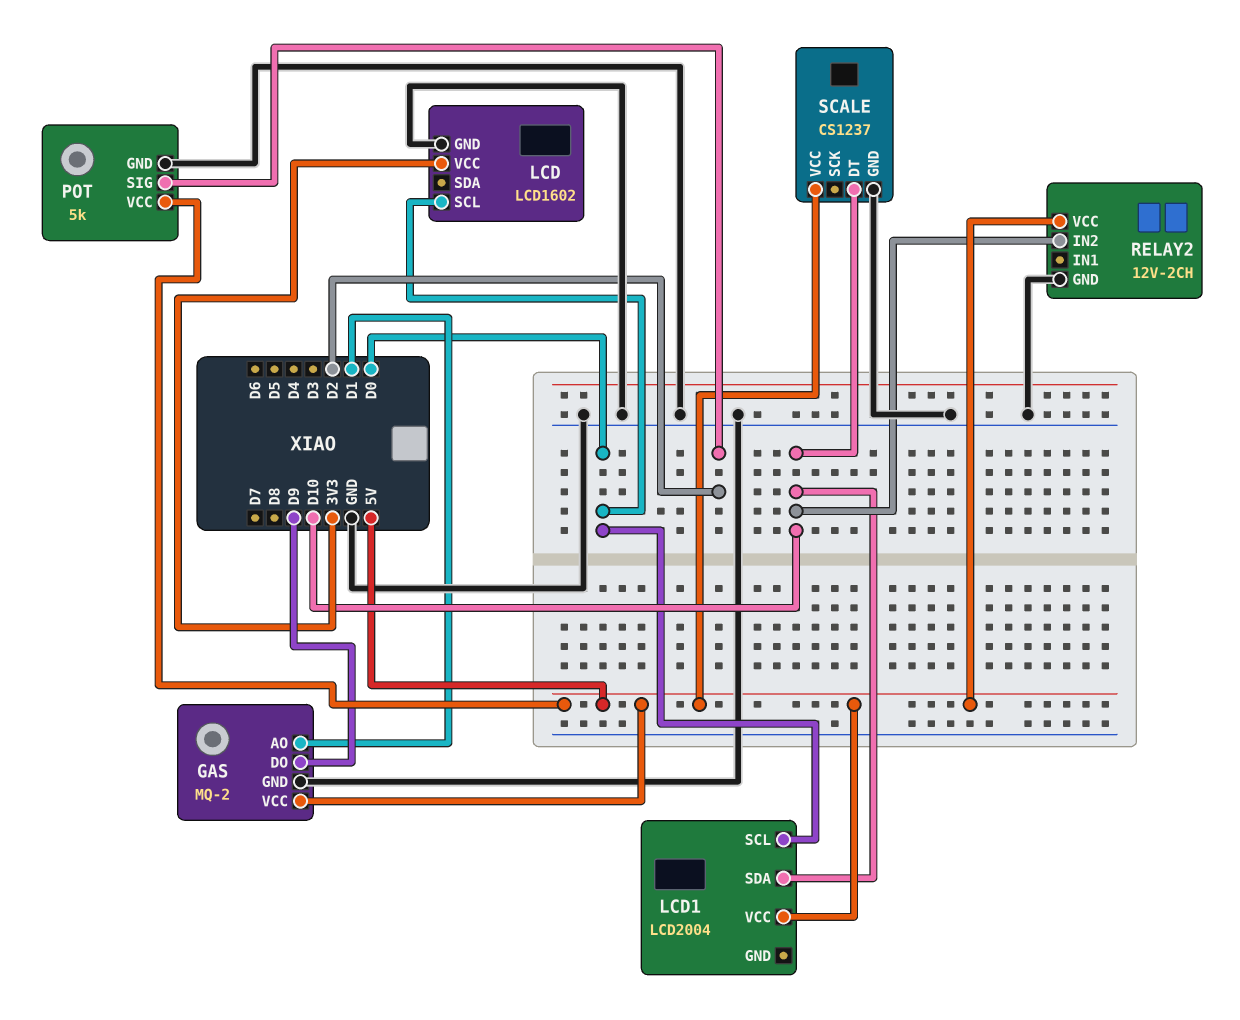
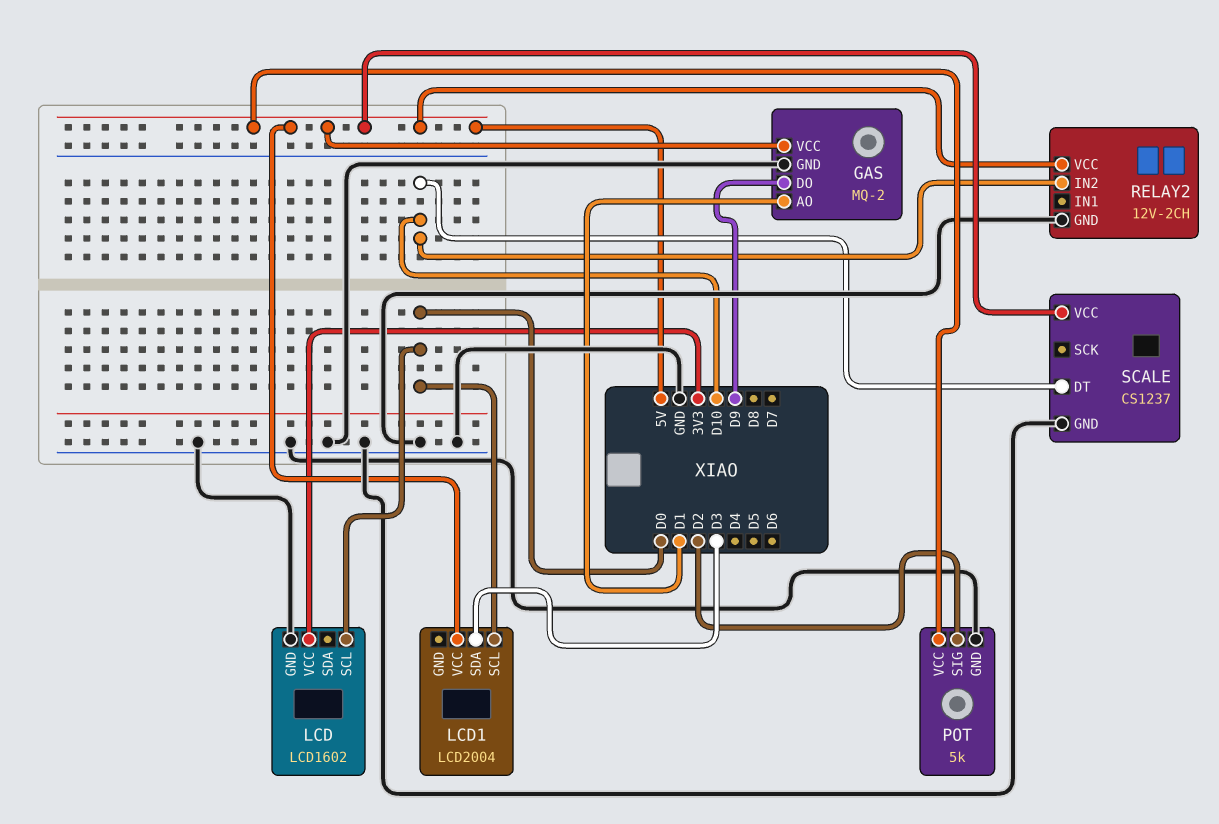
LCD1 pin SDA: D10 -> D3

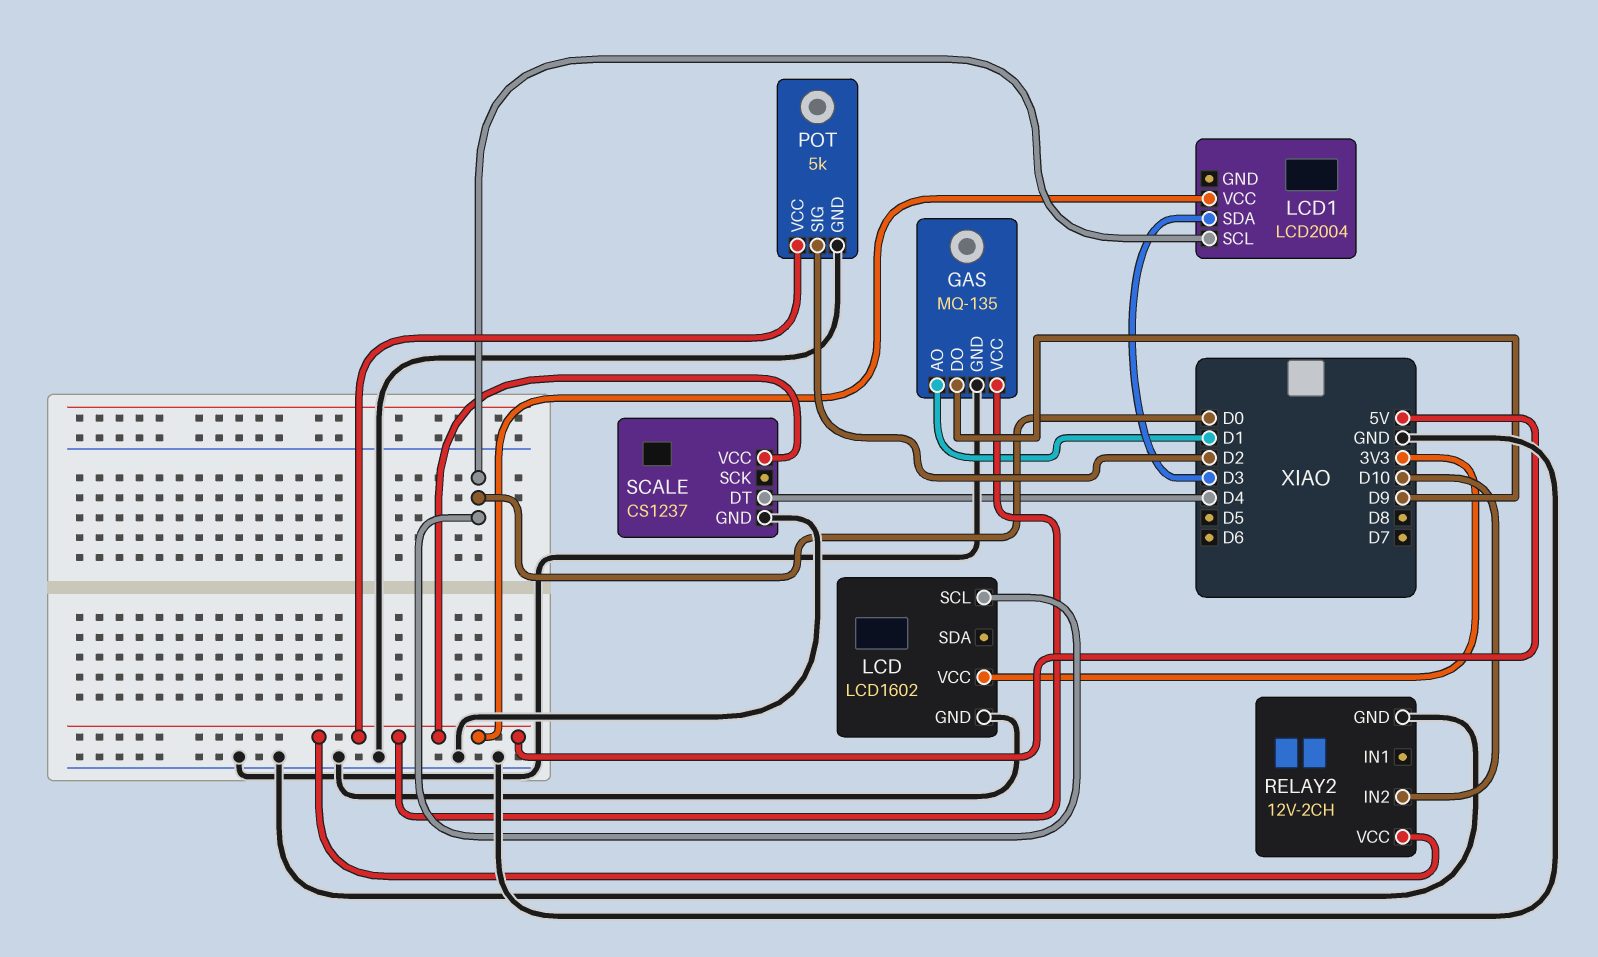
GAS: MQ-2 -> MQ-135
SCALE pin DT: D10 -> D4

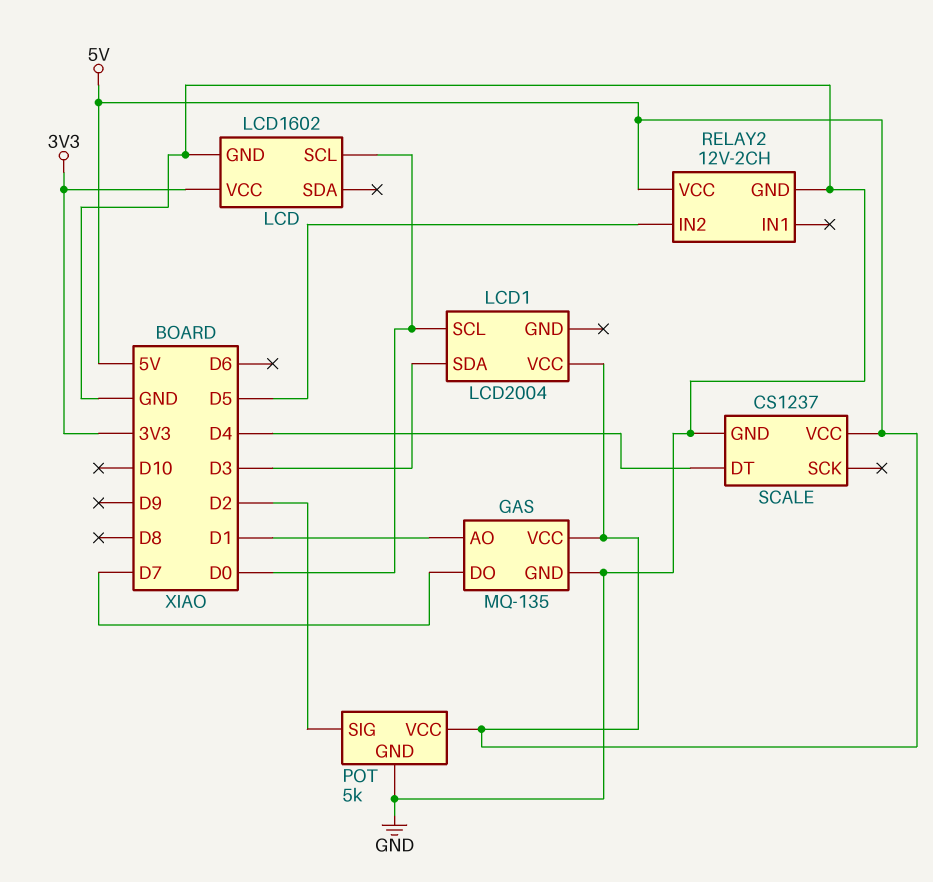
GAS pin DO: D9 -> D7
RELAY2 pin IN2: D10 -> D5

